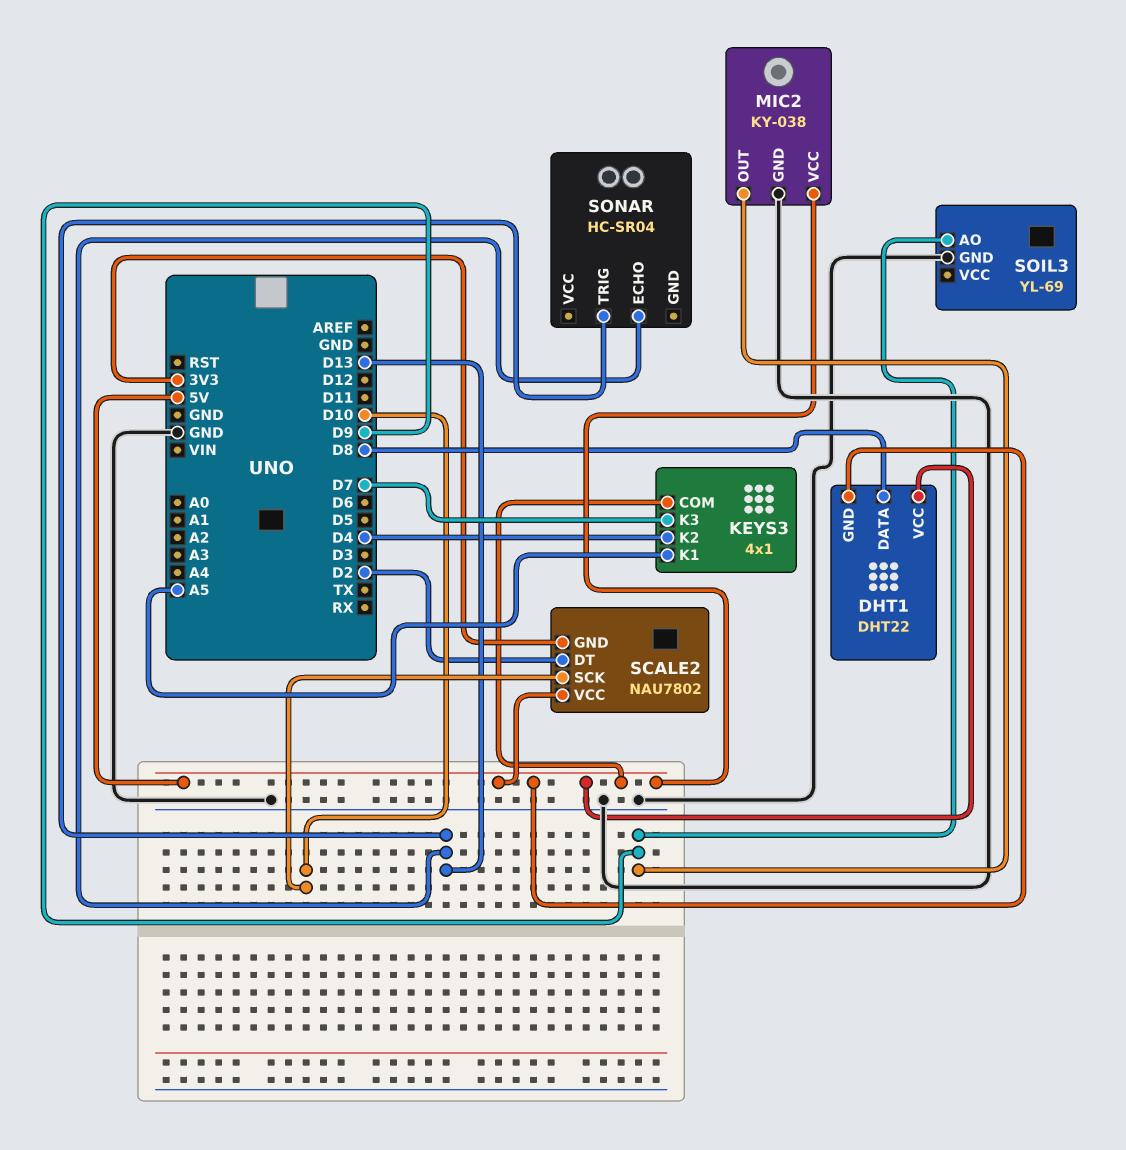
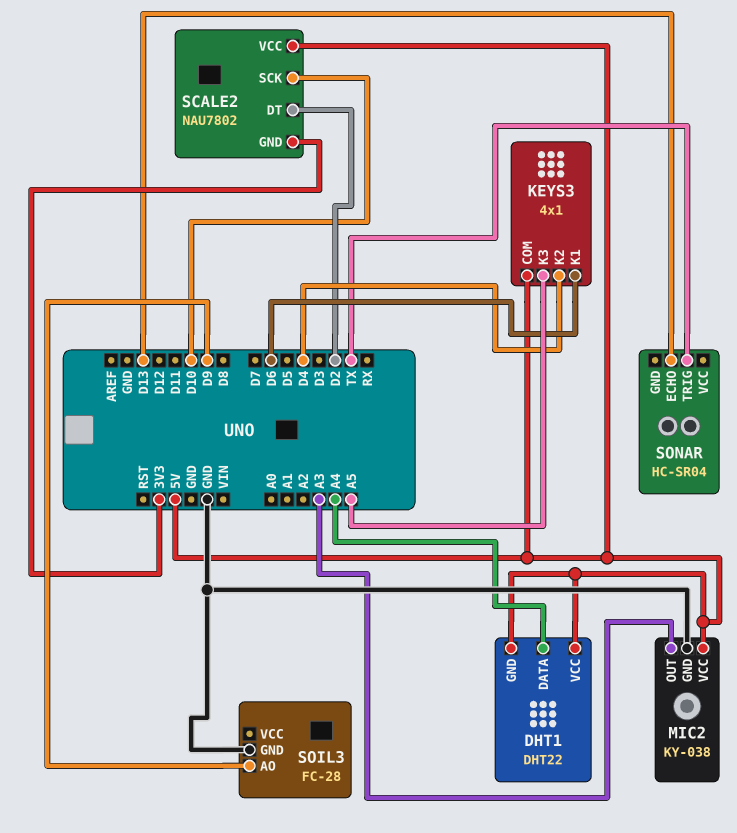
DHT1 pin DATA: D8 -> A4
KEYS3 pin K1: A5 -> D6
KEYS3 pin K3: D7 -> A5
MIC2 pin OUT: D9 -> A3
SOIL3: YL-69 -> FC-28
SONAR pin TRIG: D13 -> TX

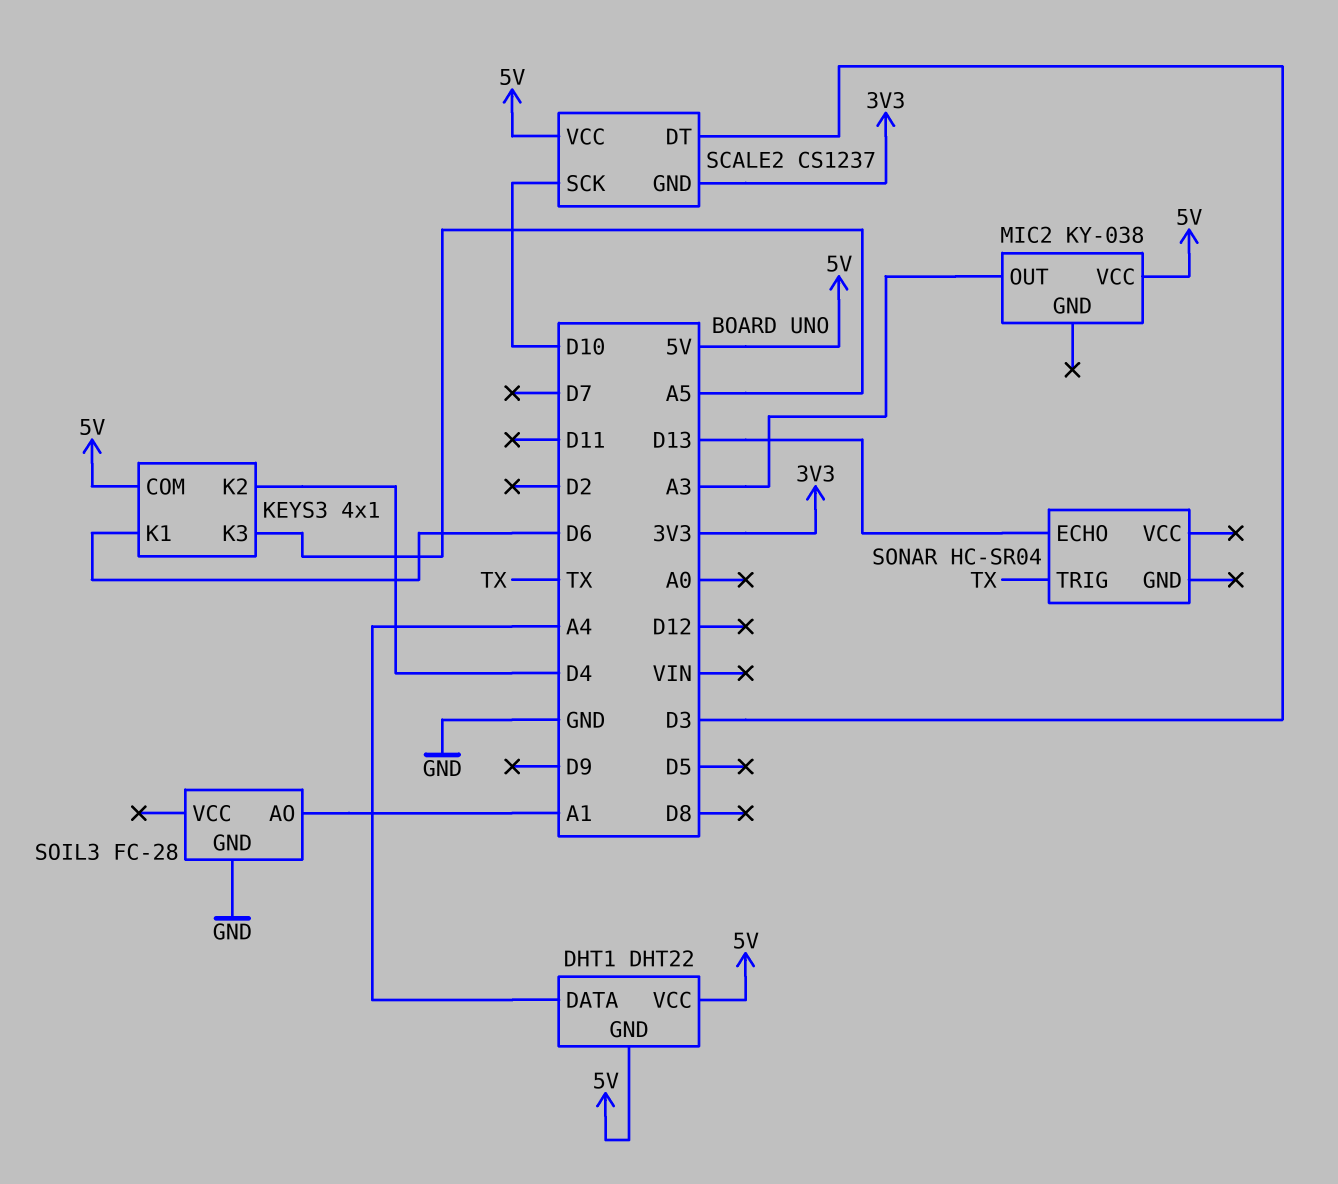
MIC2 pin GND: GND -> none
SCALE2: NAU7802 -> CS1237
SCALE2 pin DT: D2 -> D3
SOIL3 pin AO: D9 -> A1

